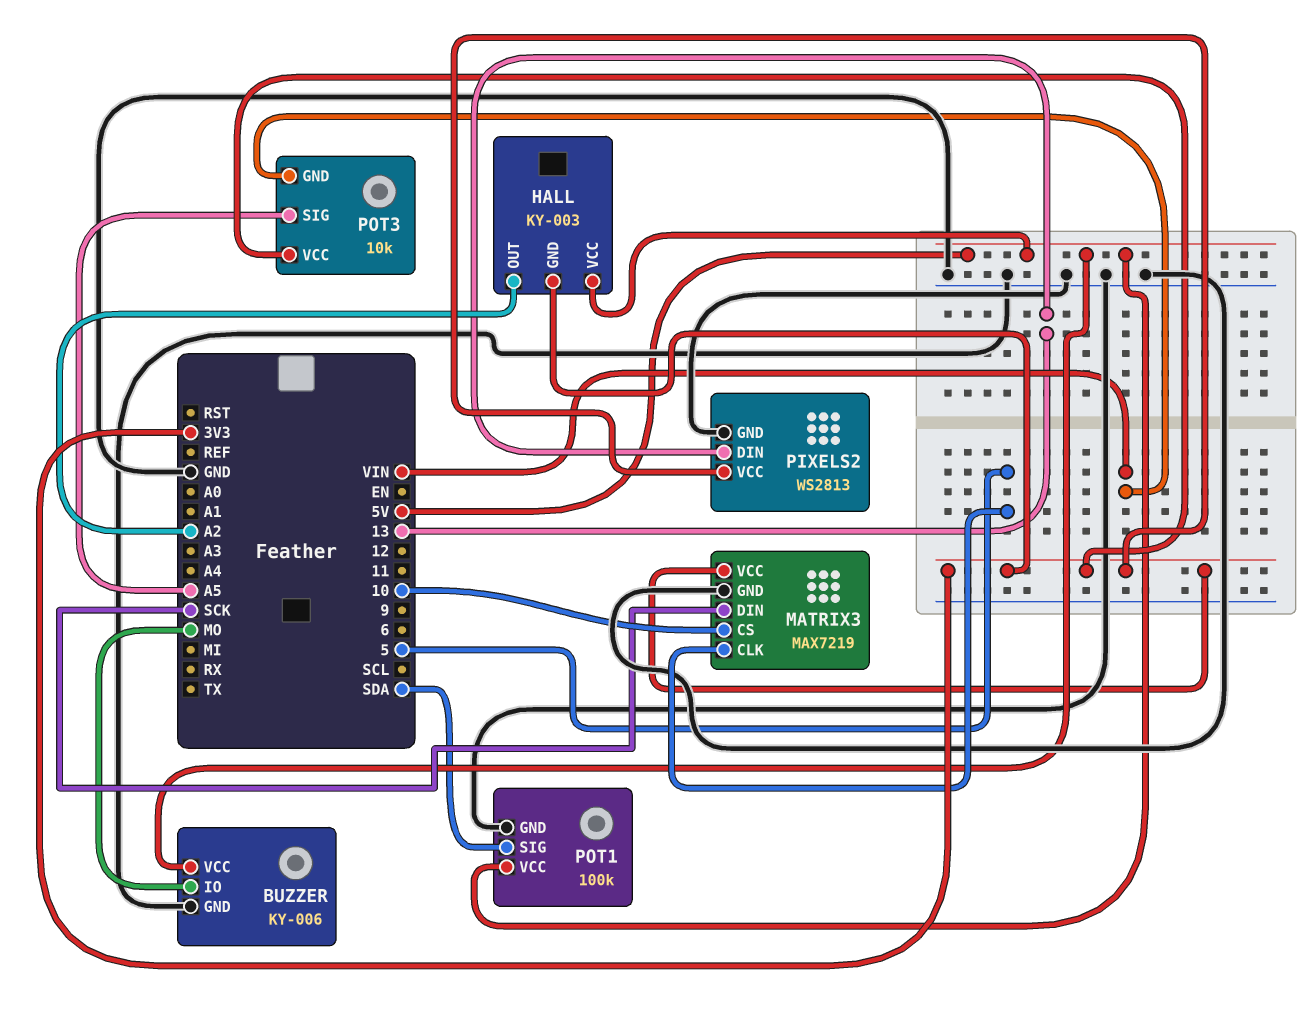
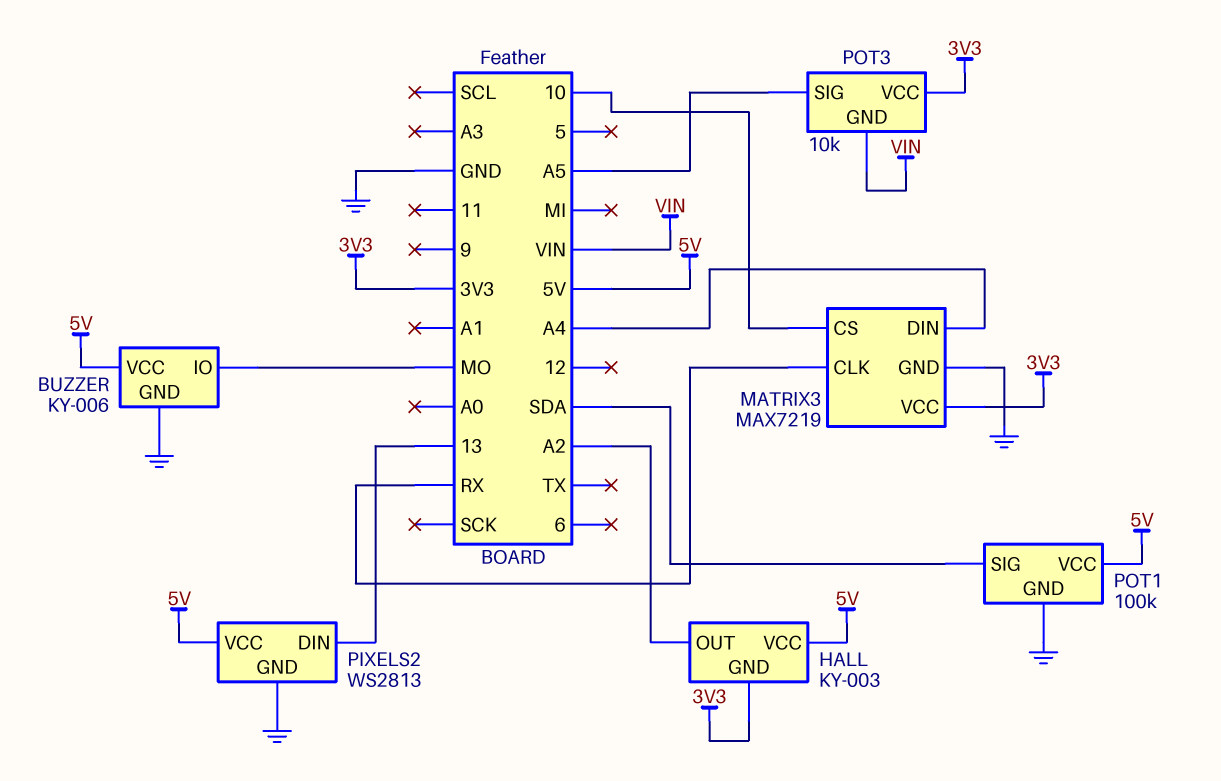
MATRIX3 pin CLK: 5 -> RX
MATRIX3 pin DIN: SCK -> A4
PIXELS2 pin VCC: 3V3 -> 5V

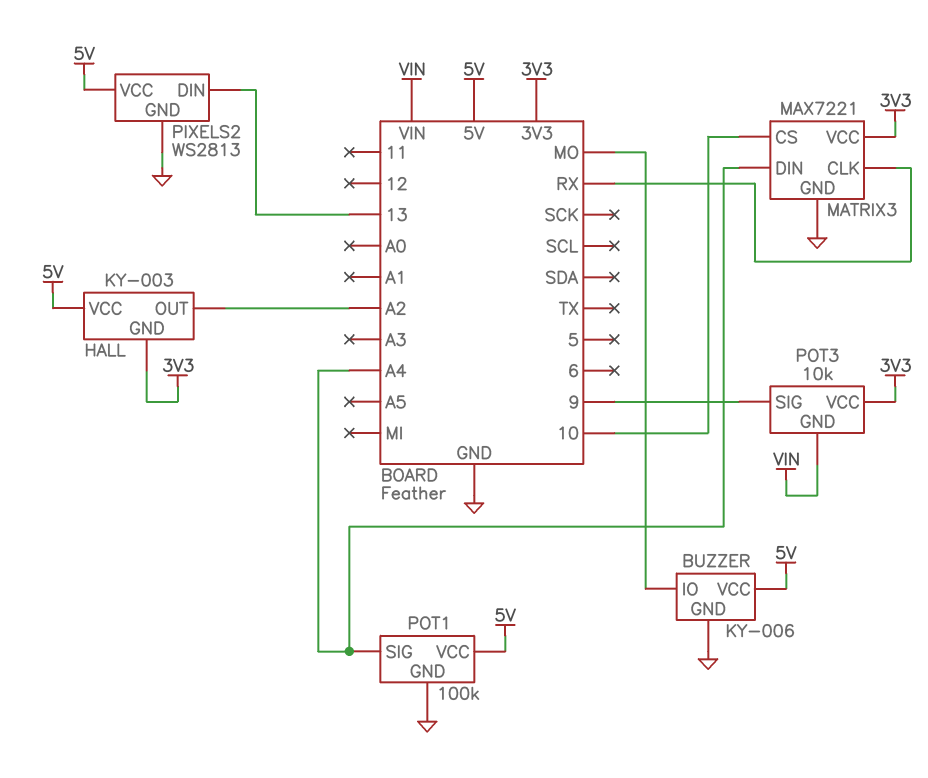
MATRIX3: MAX7219 -> MAX7221
POT1 pin SIG: SDA -> A4
POT3 pin SIG: A5 -> 9

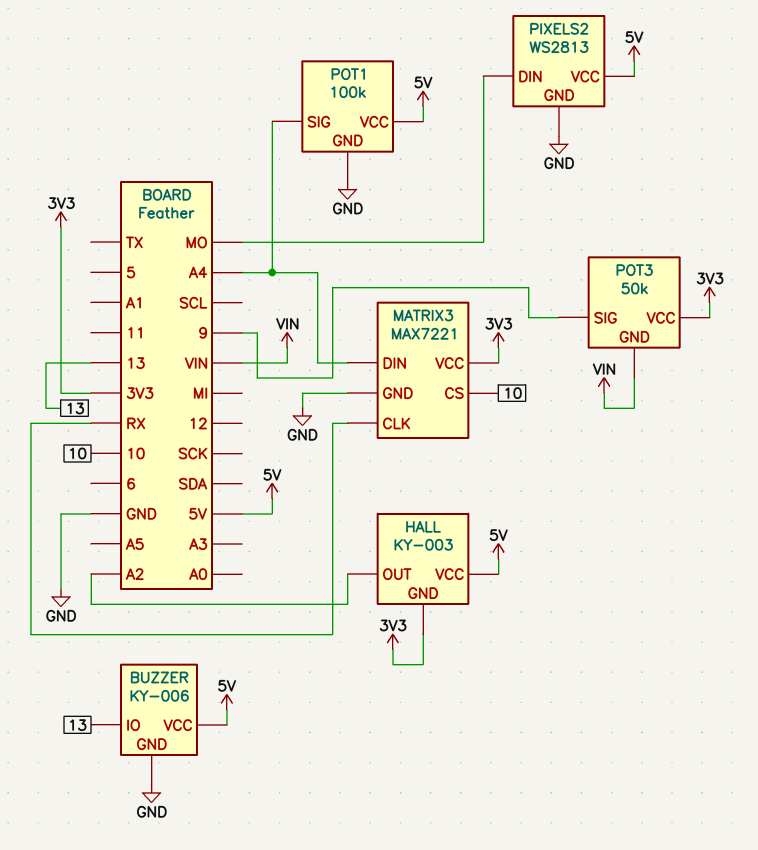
BUZZER pin IO: MO -> 13
PIXELS2 pin DIN: 13 -> MO
POT3: 10k -> 50k

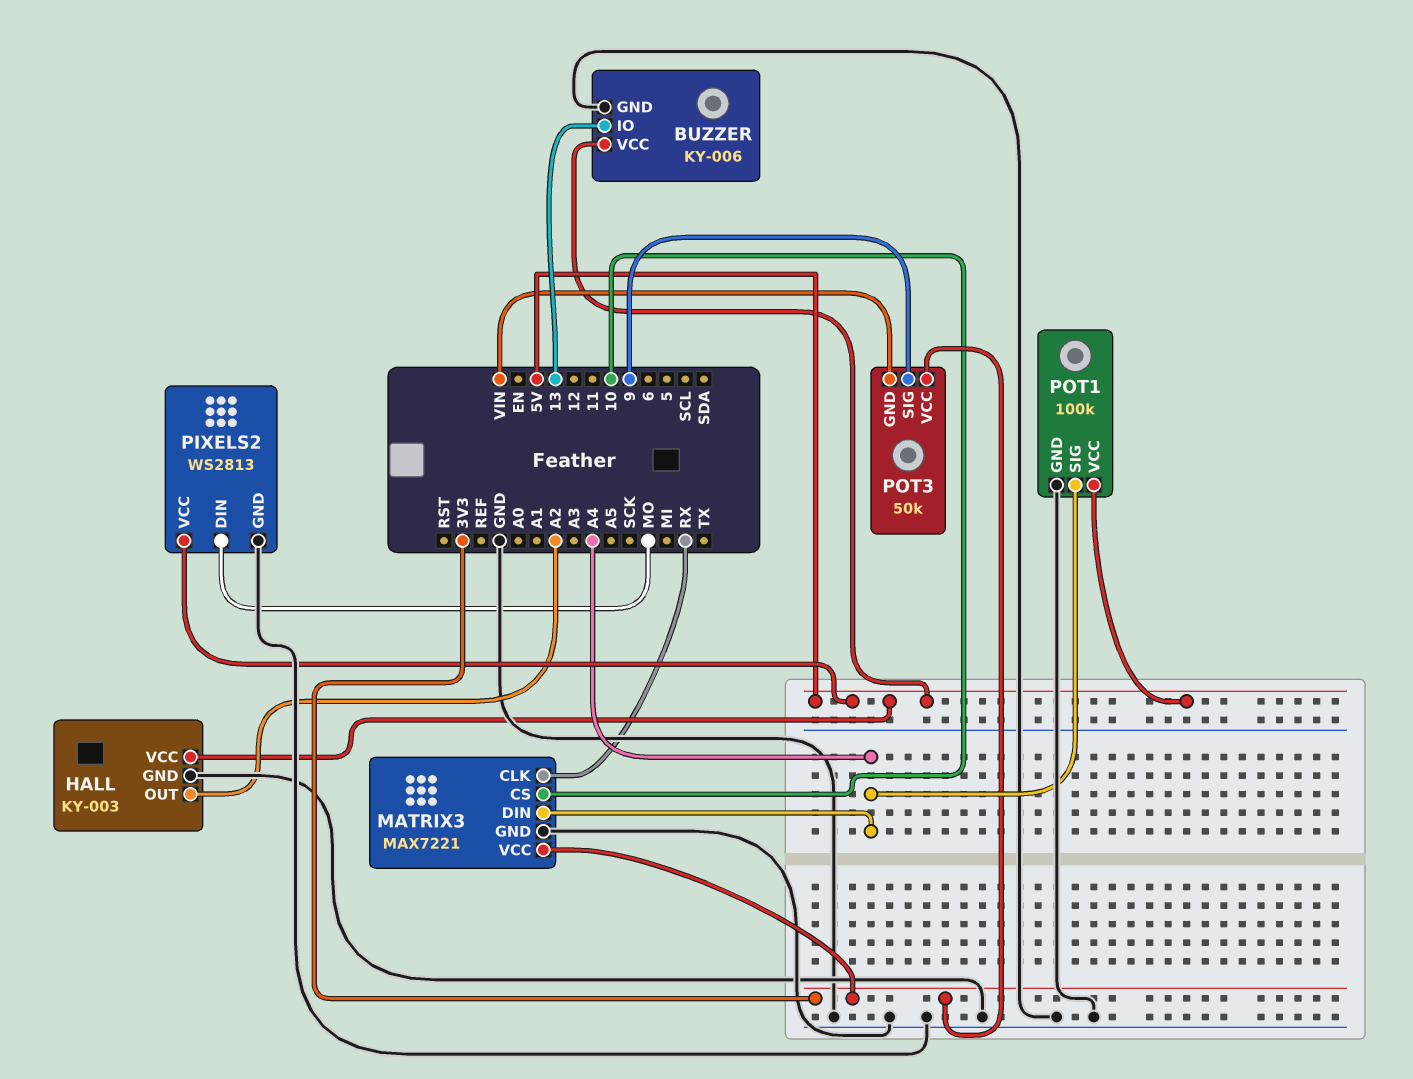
HALL pin GND: 3V3 -> GND

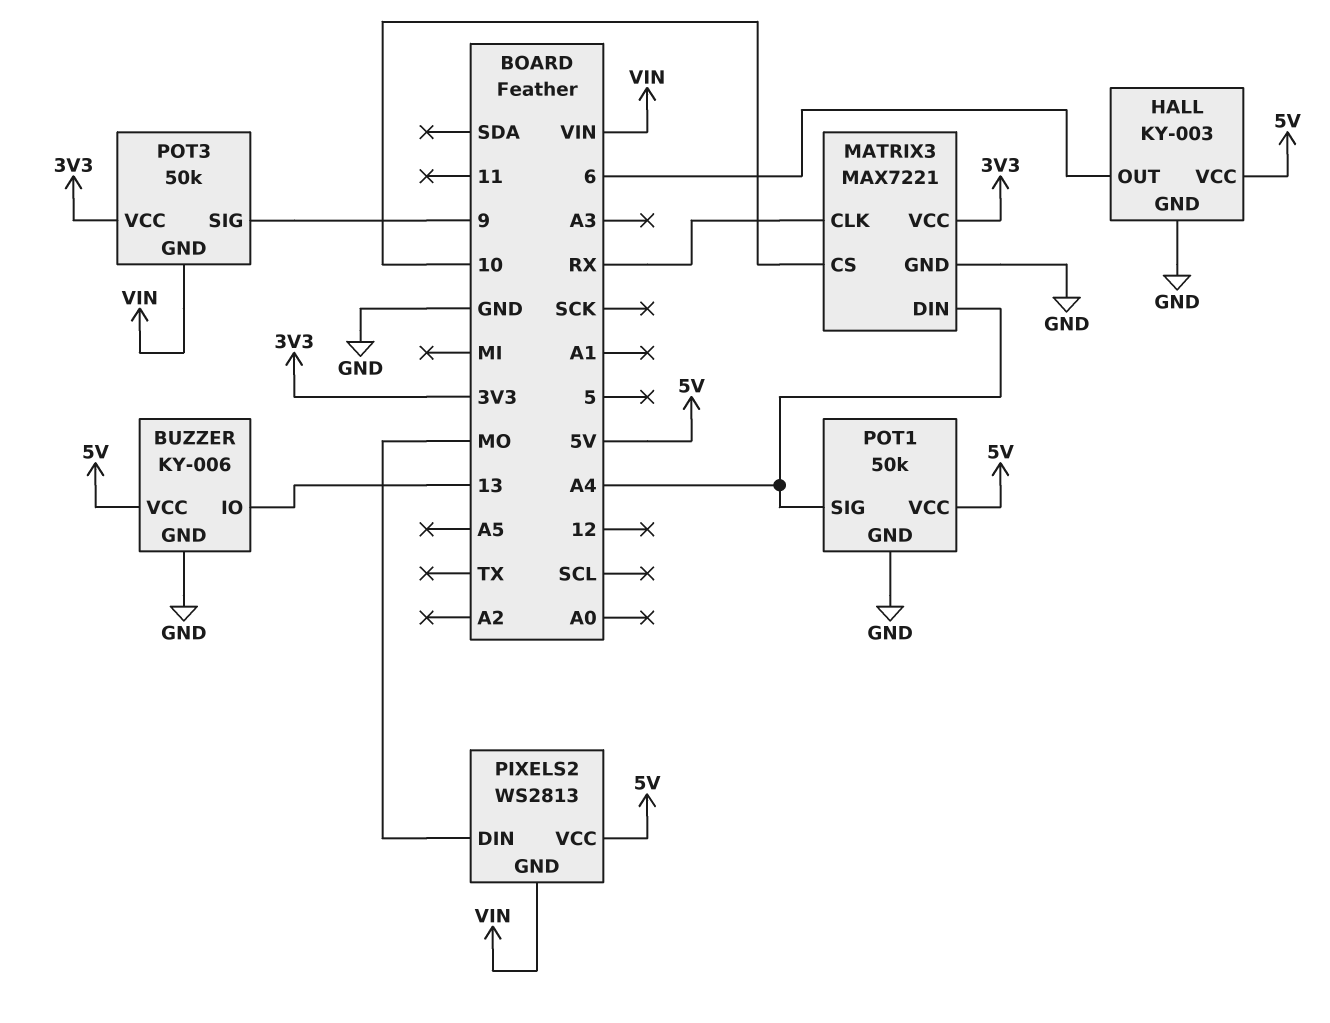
HALL pin OUT: A2 -> 6
PIXELS2 pin GND: GND -> VIN
POT1: 100k -> 50k

